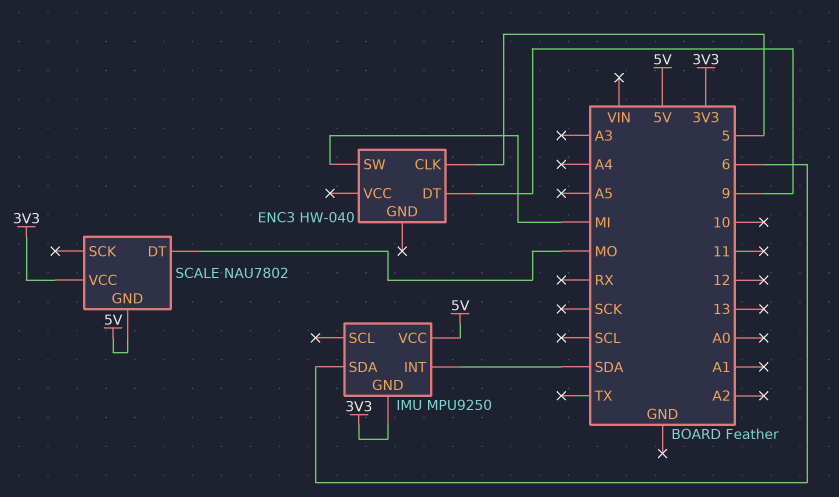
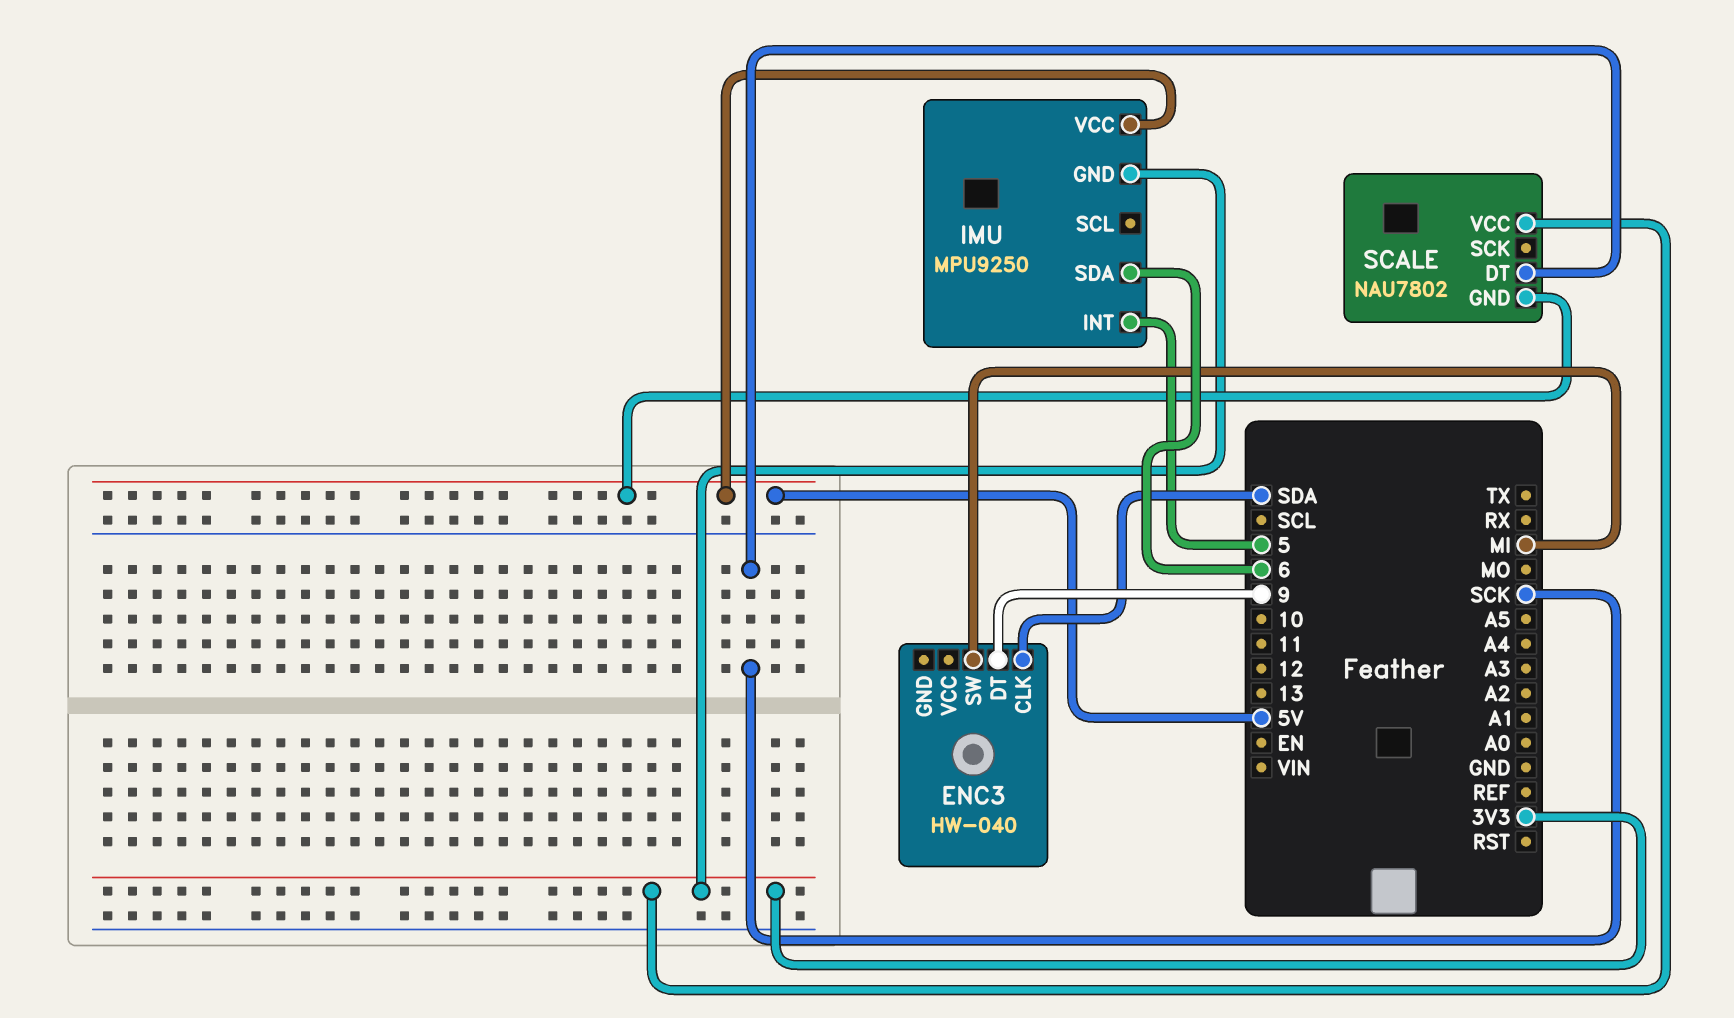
ENC3 pin CLK: 5 -> SDA
IMU pin INT: SDA -> 5
SCALE pin DT: MO -> SCK

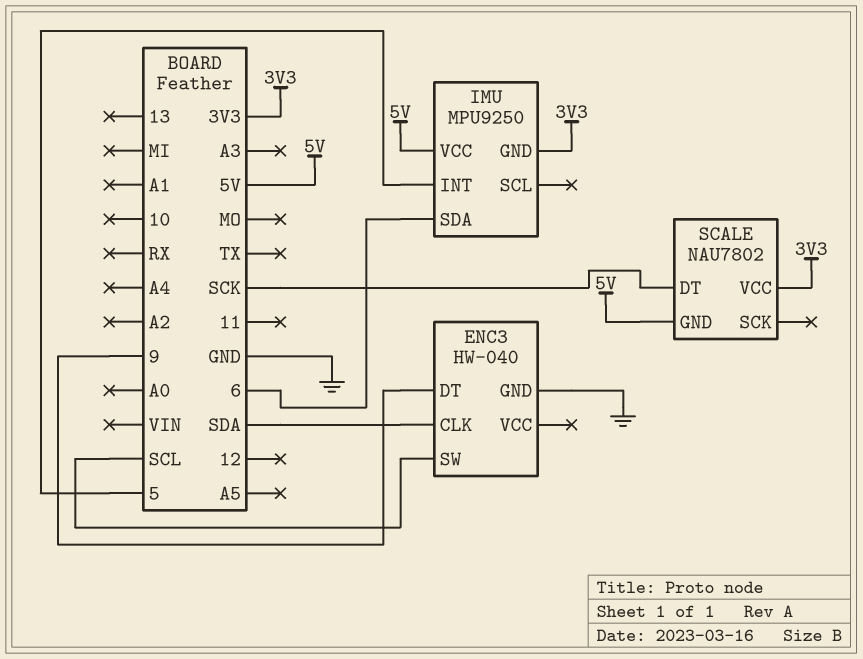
ENC3 pin GND: none -> GND
ENC3 pin SW: MI -> SCL

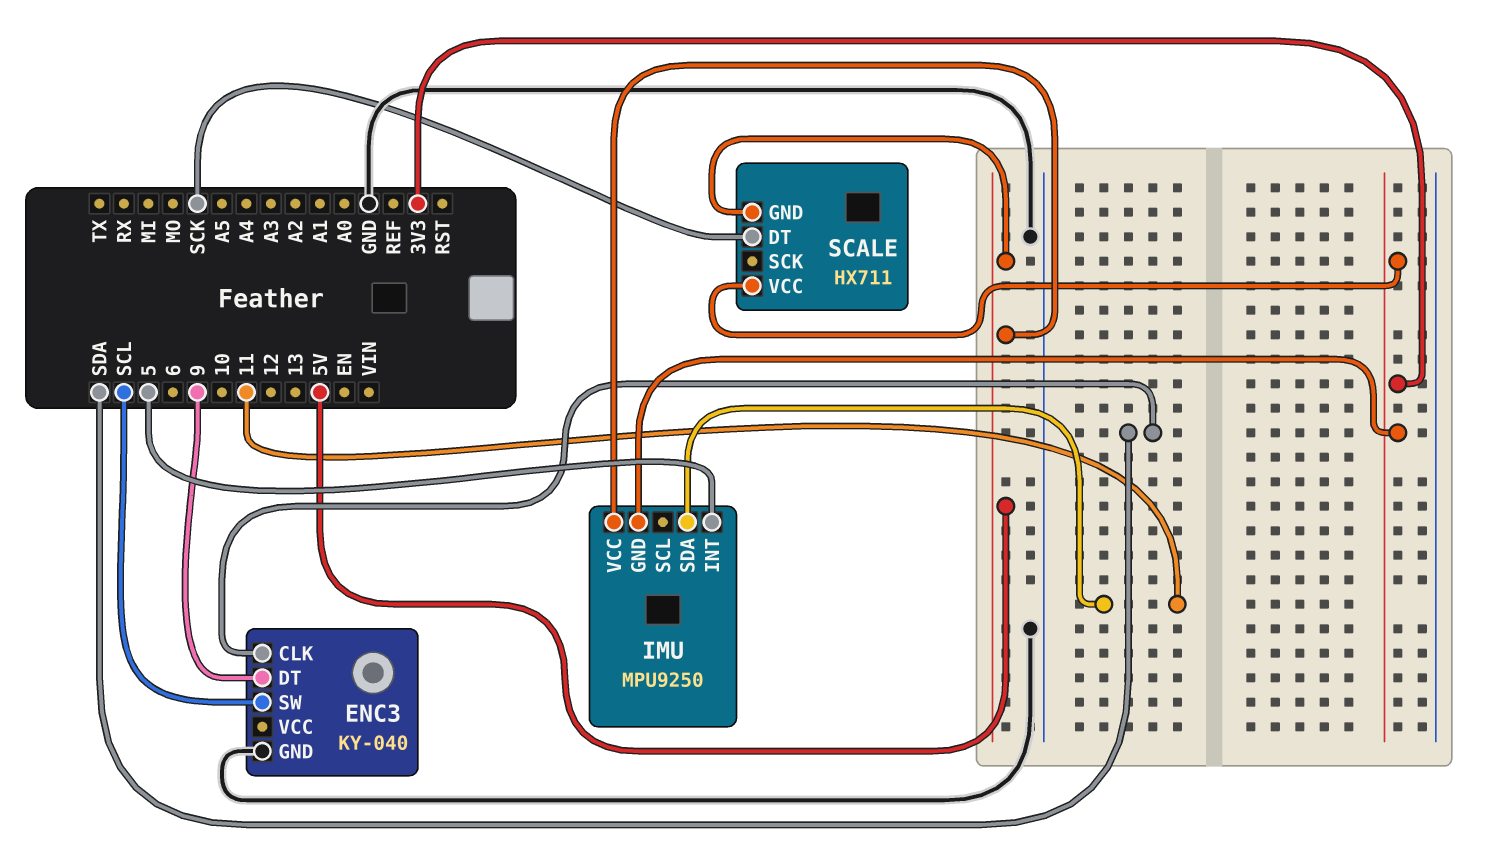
ENC3: HW-040 -> KY-040
IMU pin SDA: 6 -> 11
SCALE: NAU7802 -> HX711

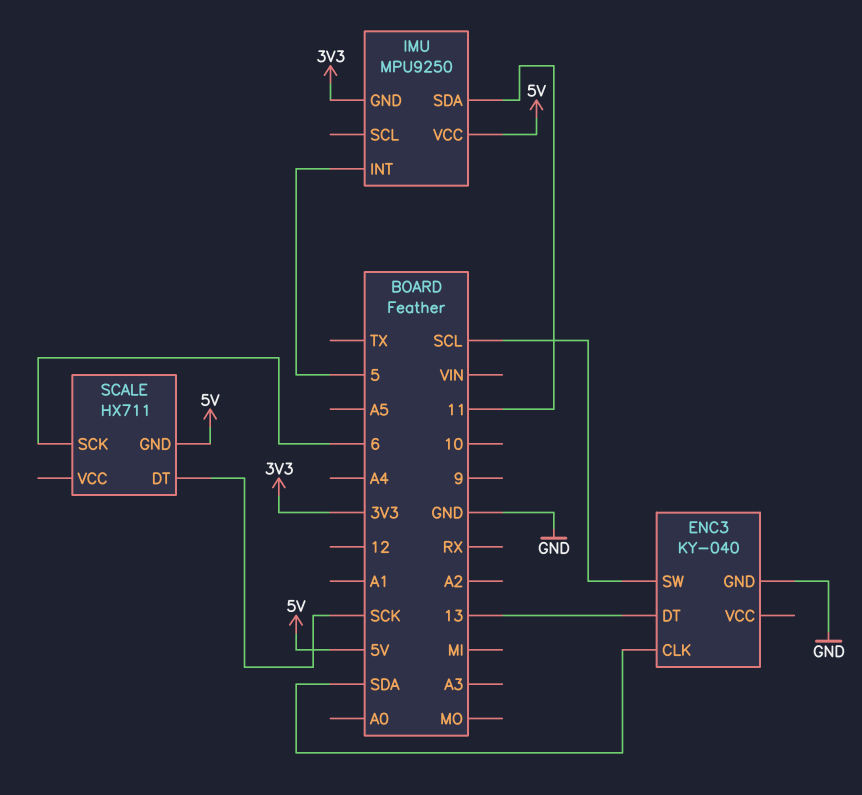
ENC3 pin DT: 9 -> 13
SCALE pin SCK: none -> 6
SCALE pin VCC: 3V3 -> none

